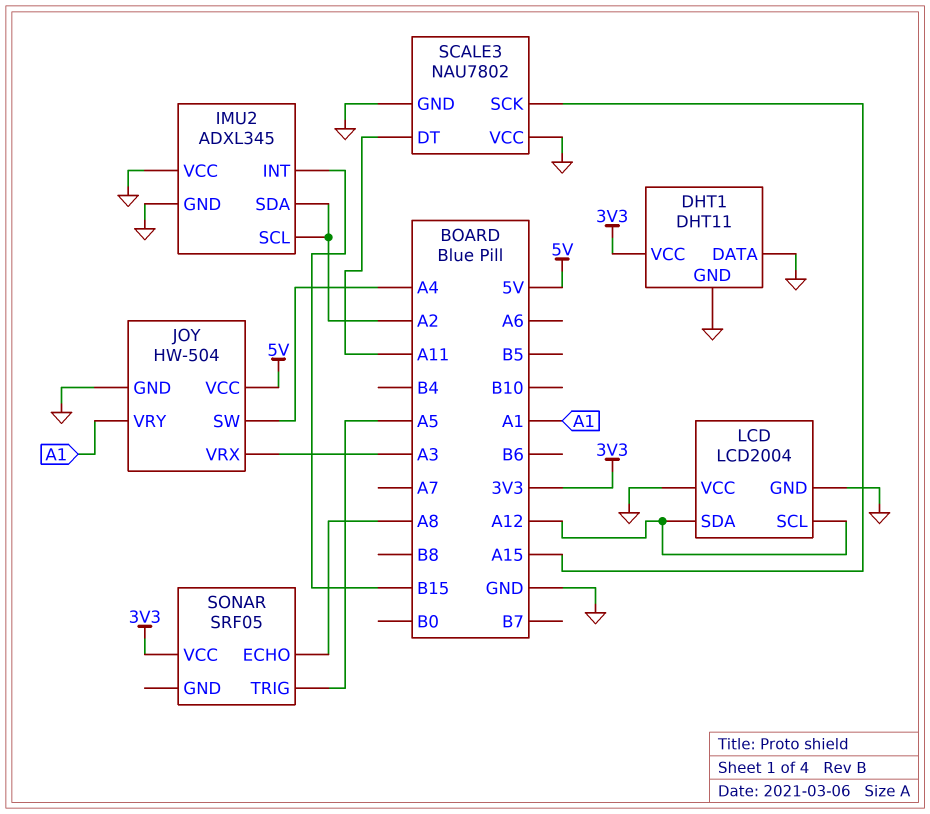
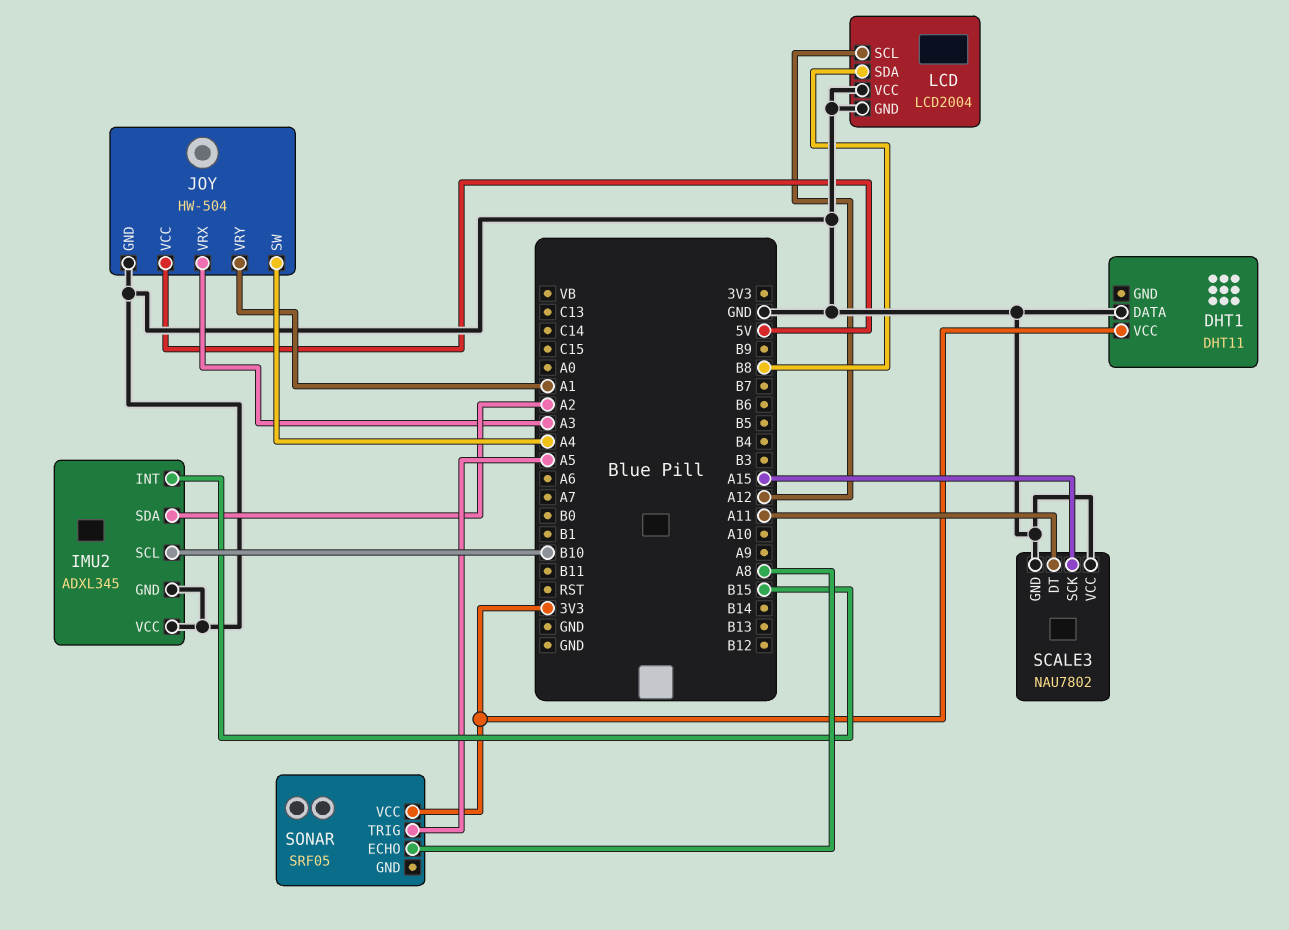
DHT1 pin GND: GND -> none
IMU2 pin SCL: A2 -> B10
LCD pin SDA: A12 -> B8

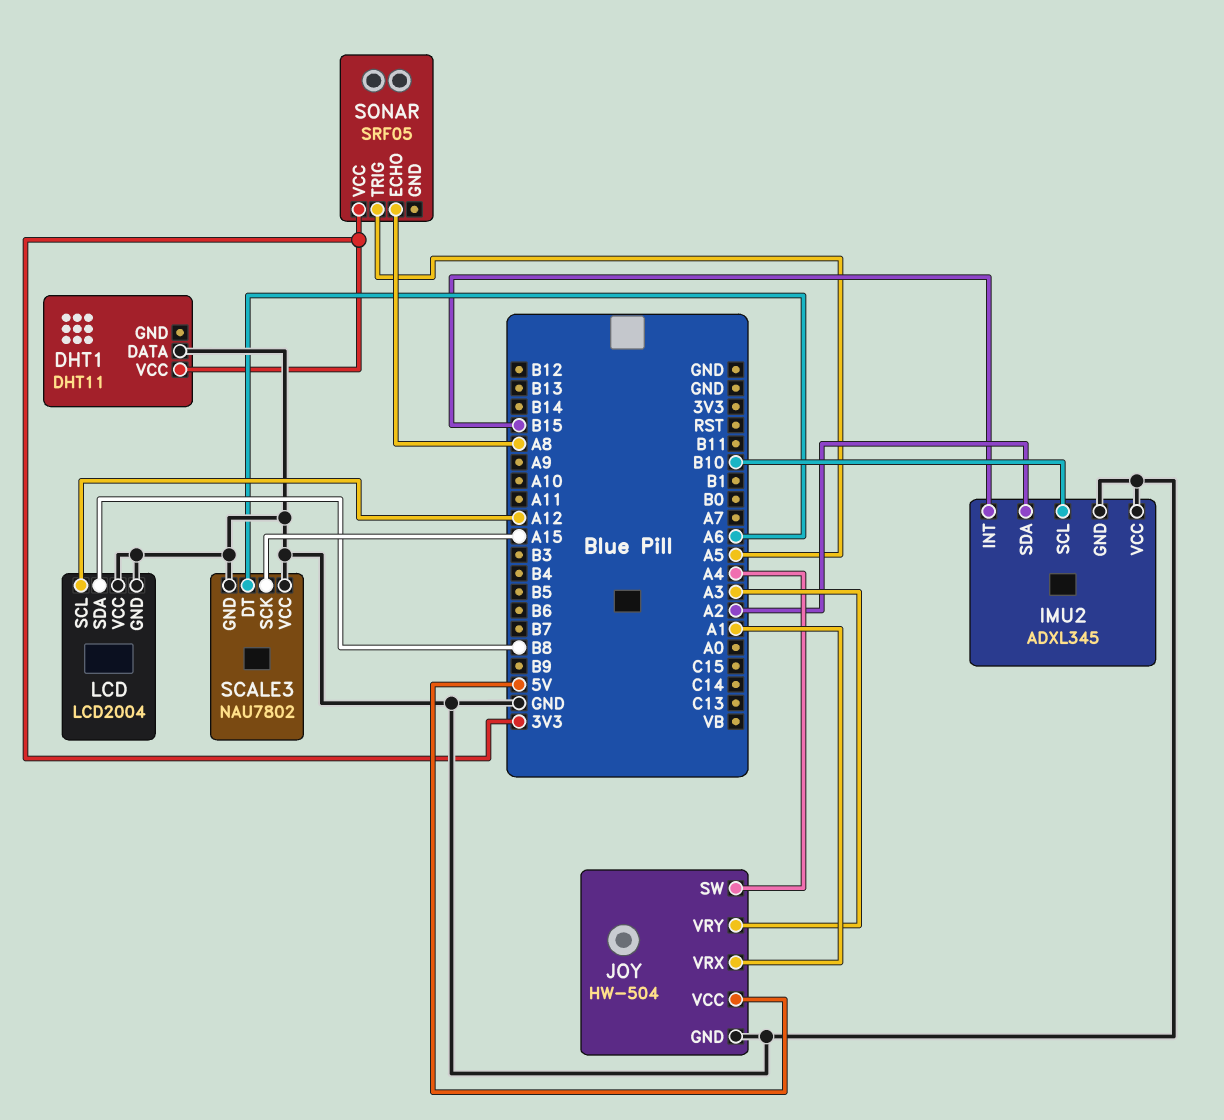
JOY pin VRX: A3 -> A1
JOY pin VRY: A1 -> A3
SCALE3 pin DT: A11 -> A6

